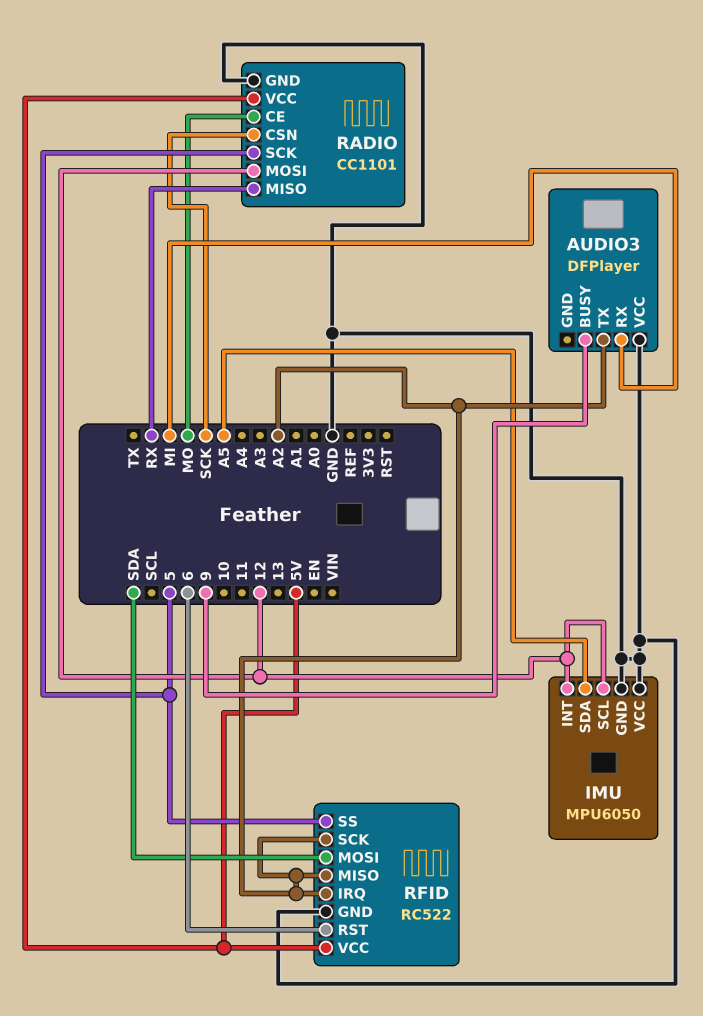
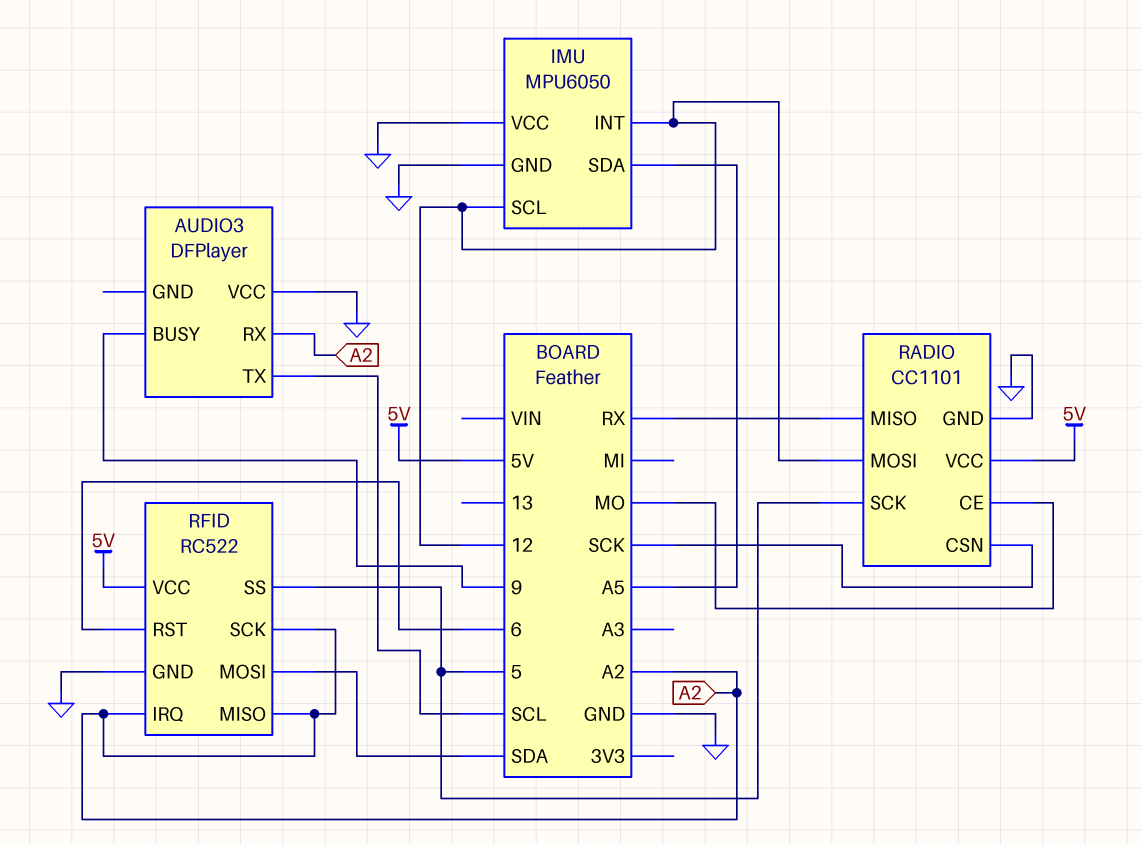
AUDIO3 pin RX: MI -> A2
AUDIO3 pin TX: A2 -> SCL

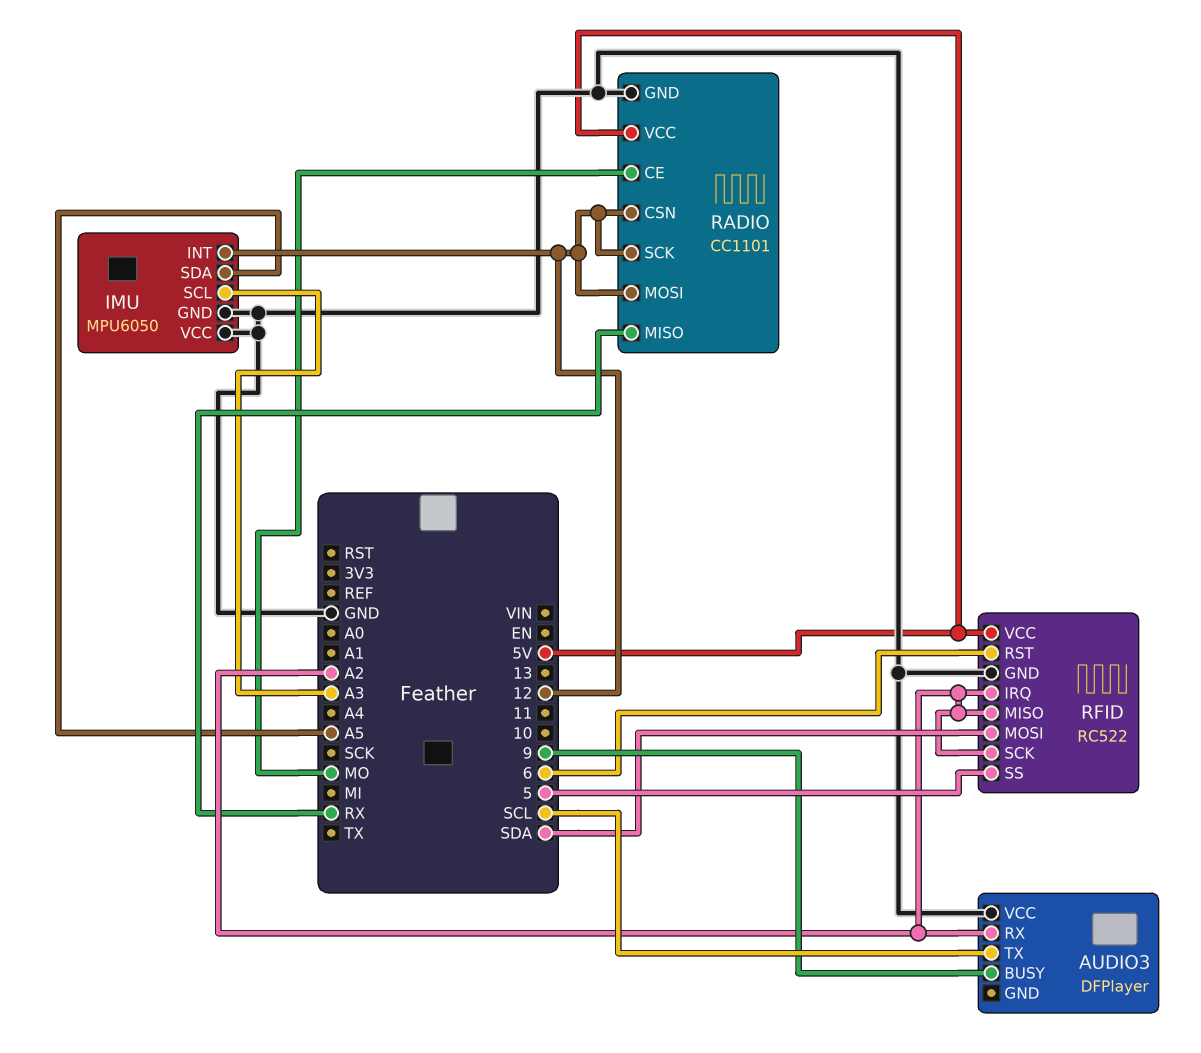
IMU pin SCL: 12 -> A3
RADIO pin CSN: SCK -> 12
RADIO pin SCK: 5 -> 12

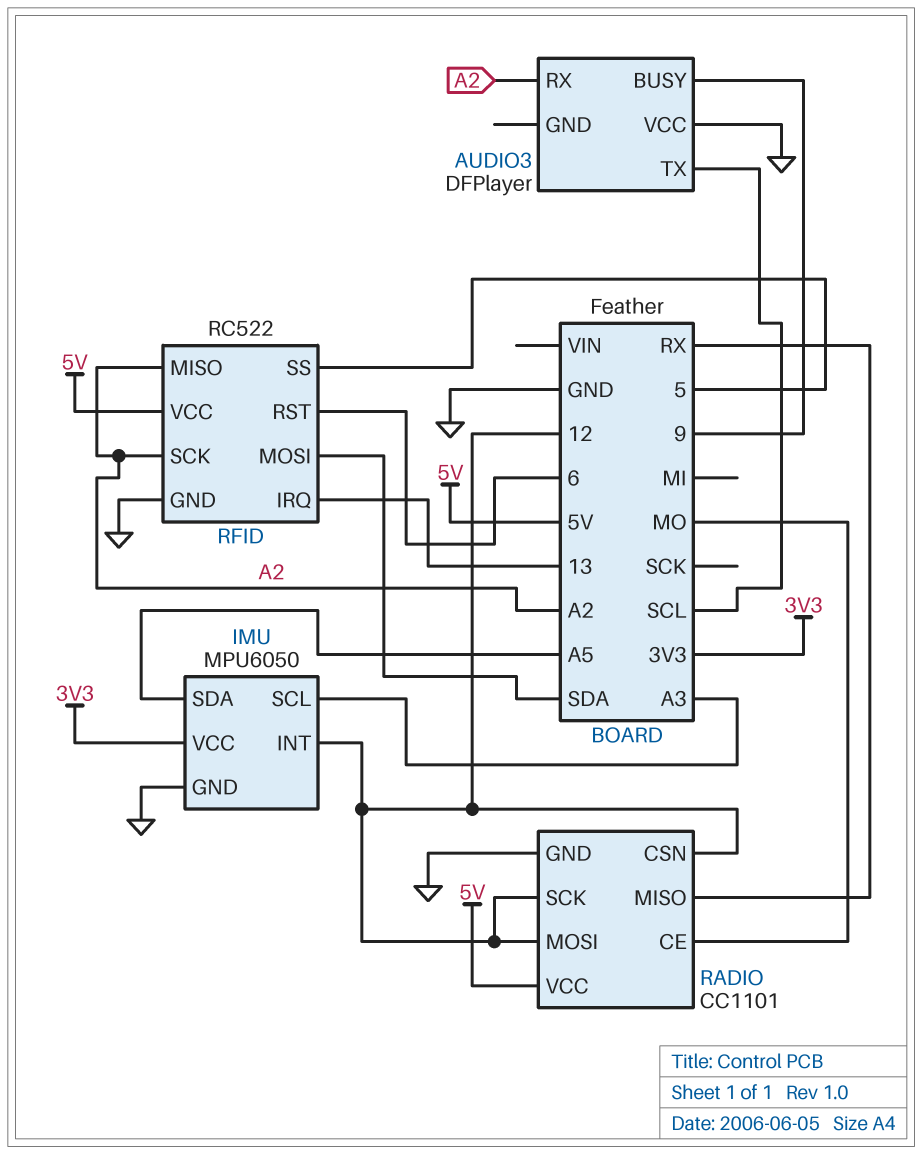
IMU pin VCC: GND -> 3V3
RFID pin IRQ: A2 -> 13

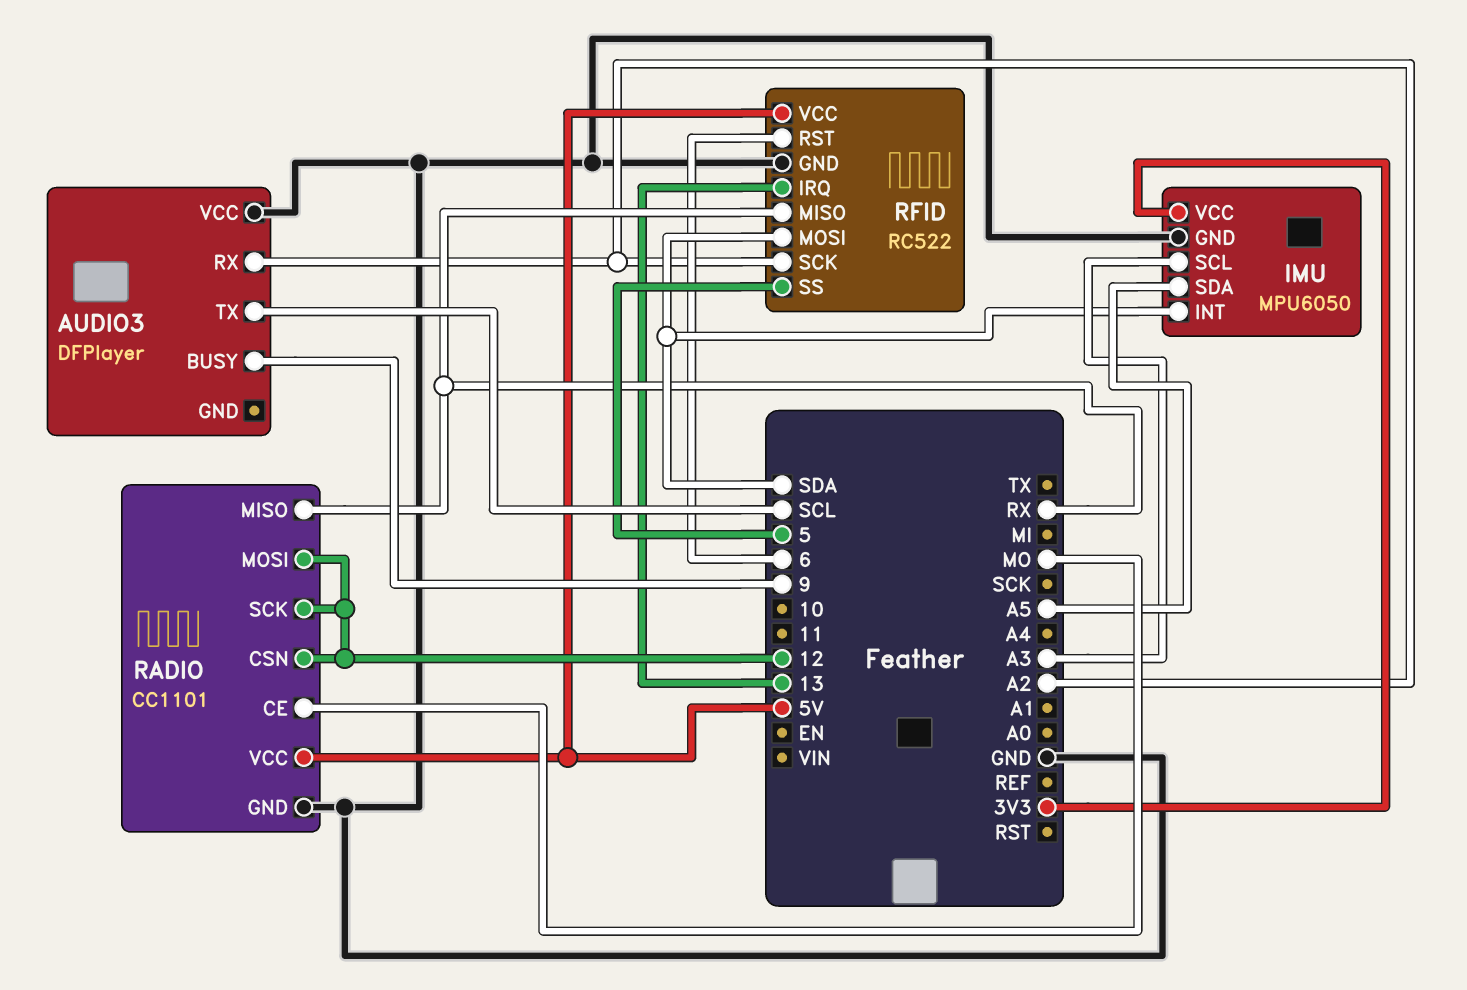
IMU pin INT: 12 -> SDA
RFID pin MISO: A2 -> RX

